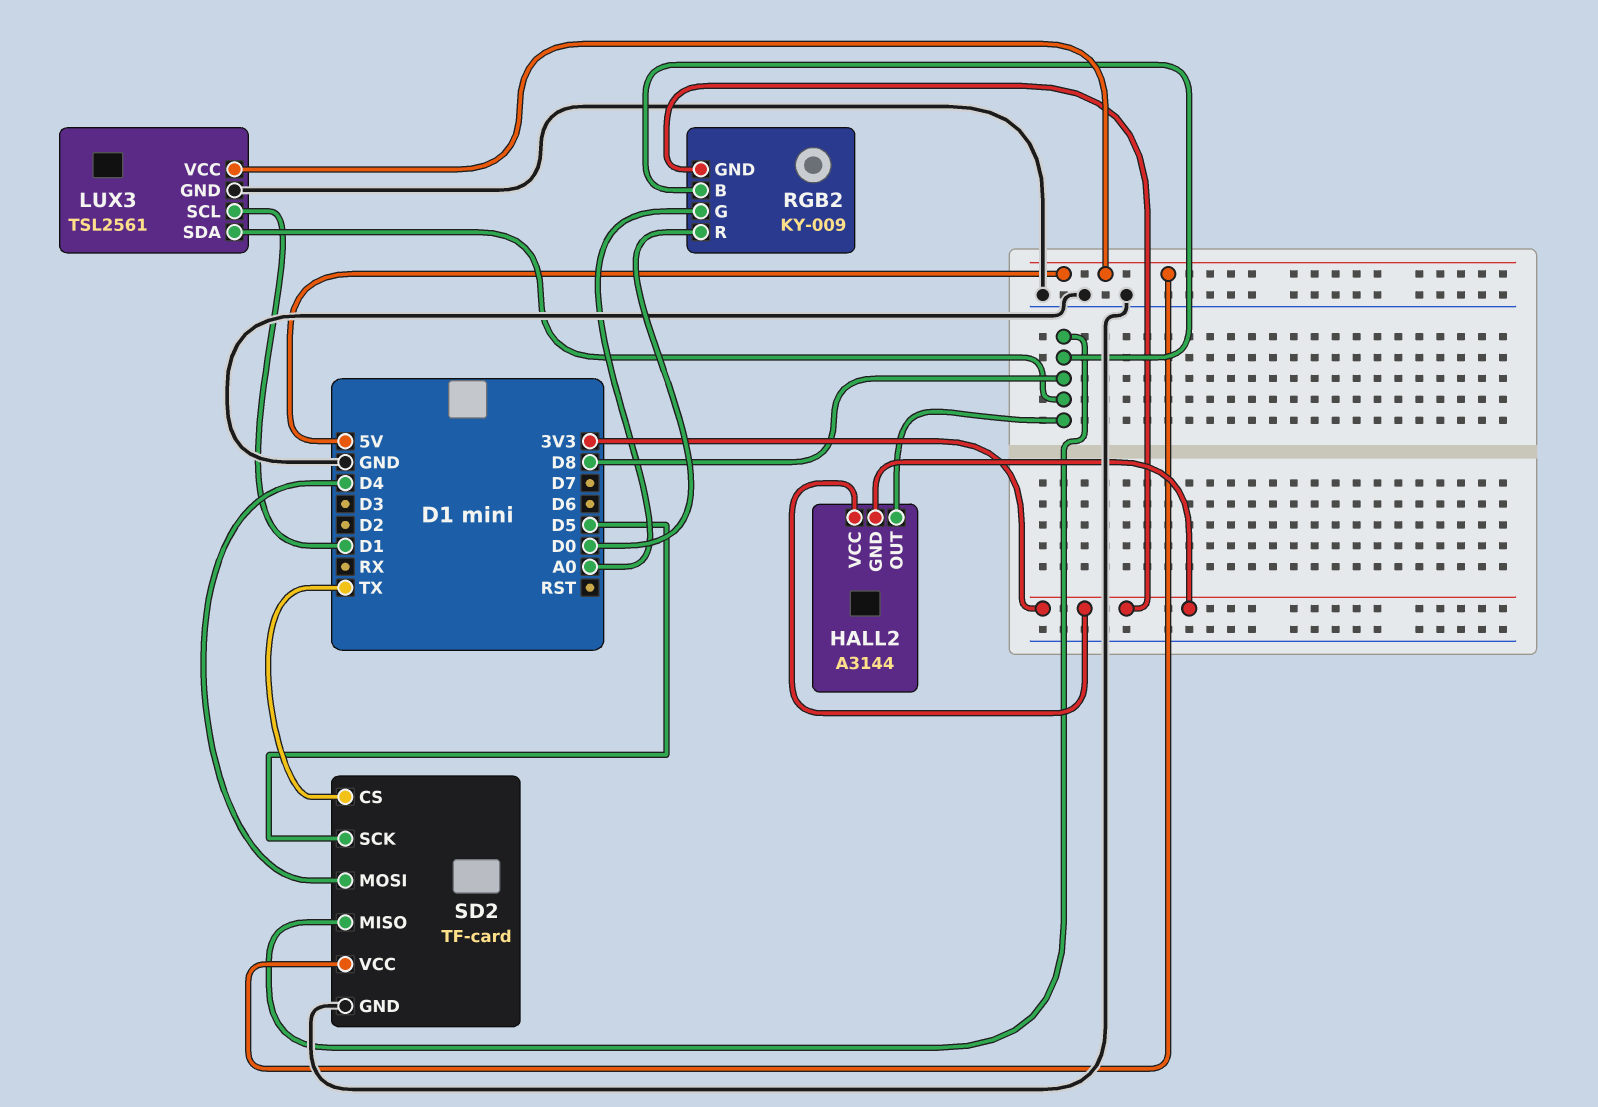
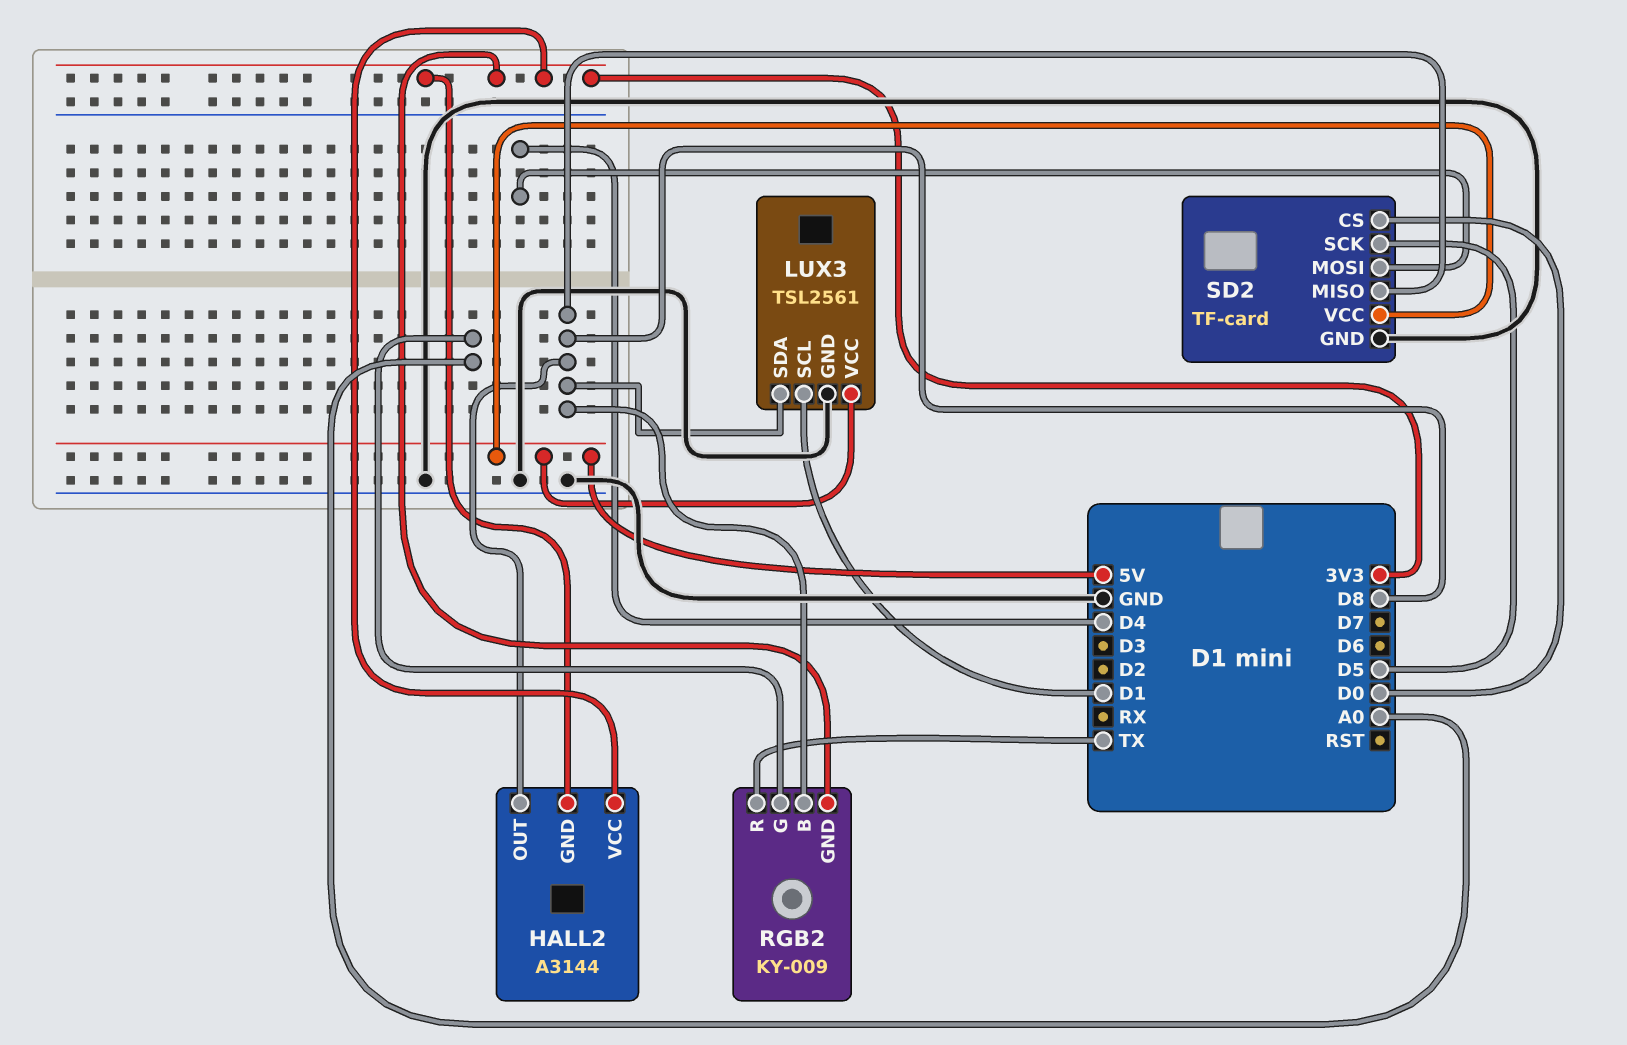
RGB2 pin R: D0 -> TX
SD2 pin CS: TX -> D0

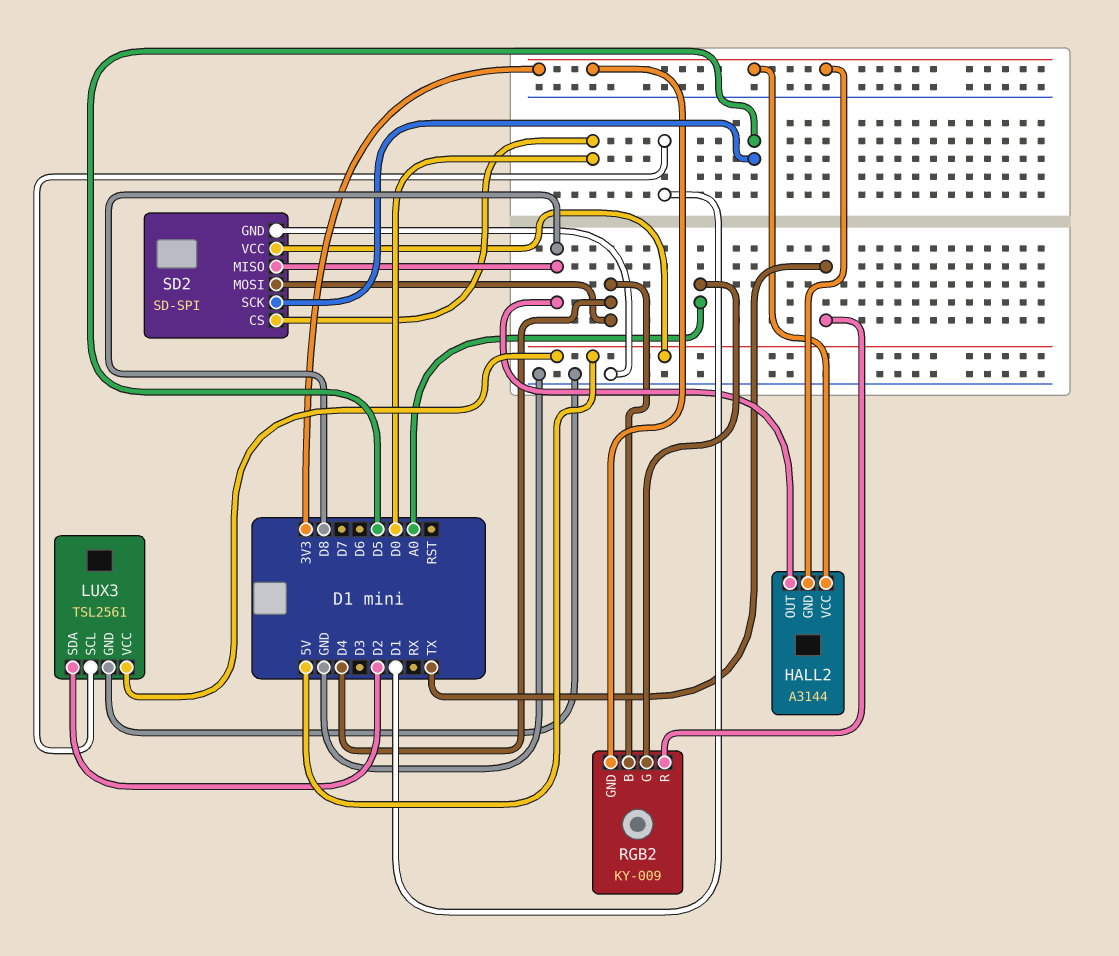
LUX3 pin SDA: D8 -> D2
RGB2 pin B: D8 -> D4
SD2: TF-card -> SD-SPI

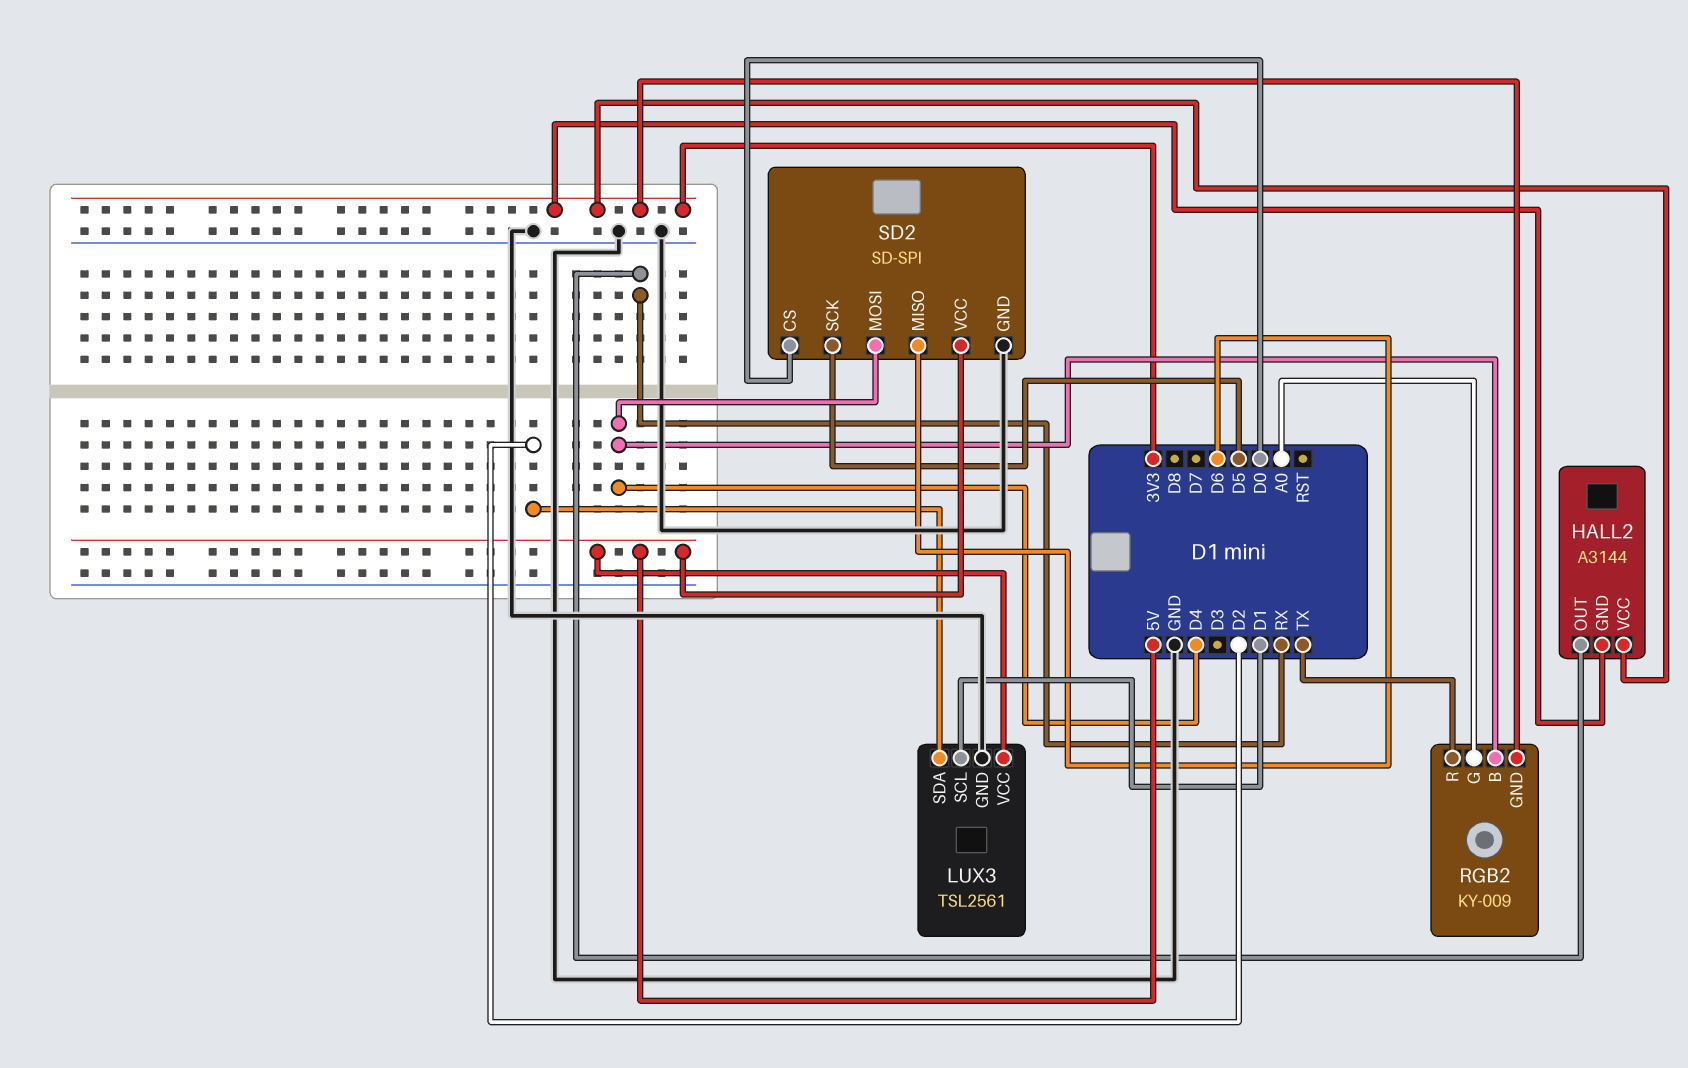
HALL2 pin OUT: D8 -> RX
SD2 pin MISO: D8 -> D6

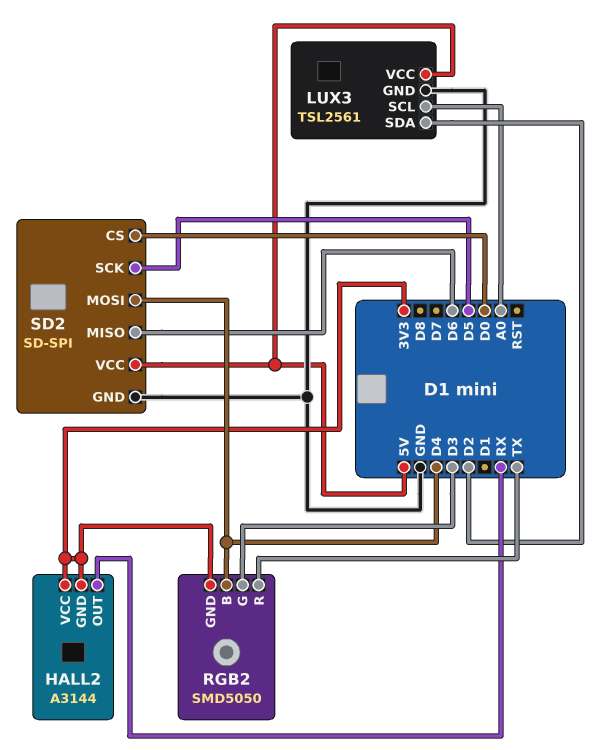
LUX3 pin SCL: D1 -> A0
RGB2: KY-009 -> SMD5050
RGB2 pin G: A0 -> D3

